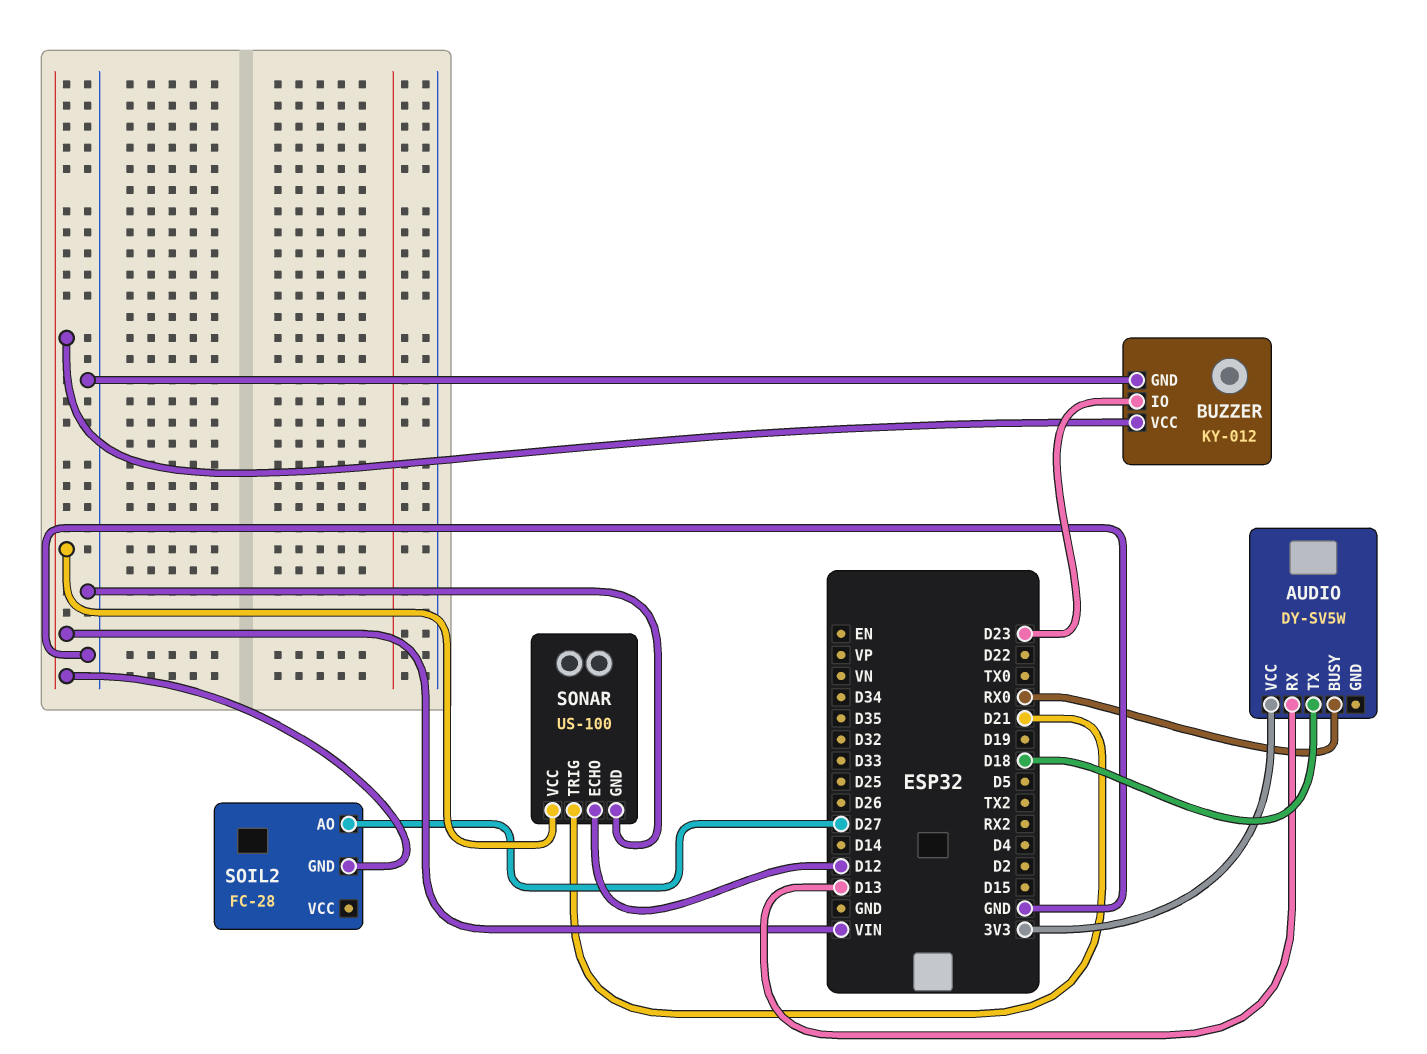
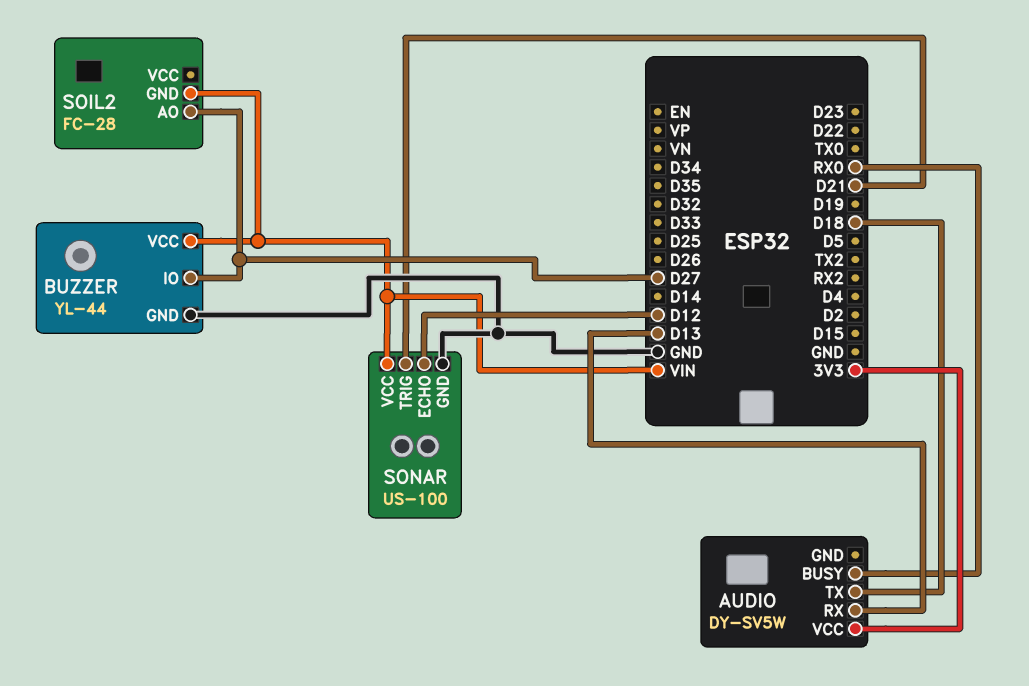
BUZZER: KY-012 -> YL-44
BUZZER pin IO: D23 -> D27

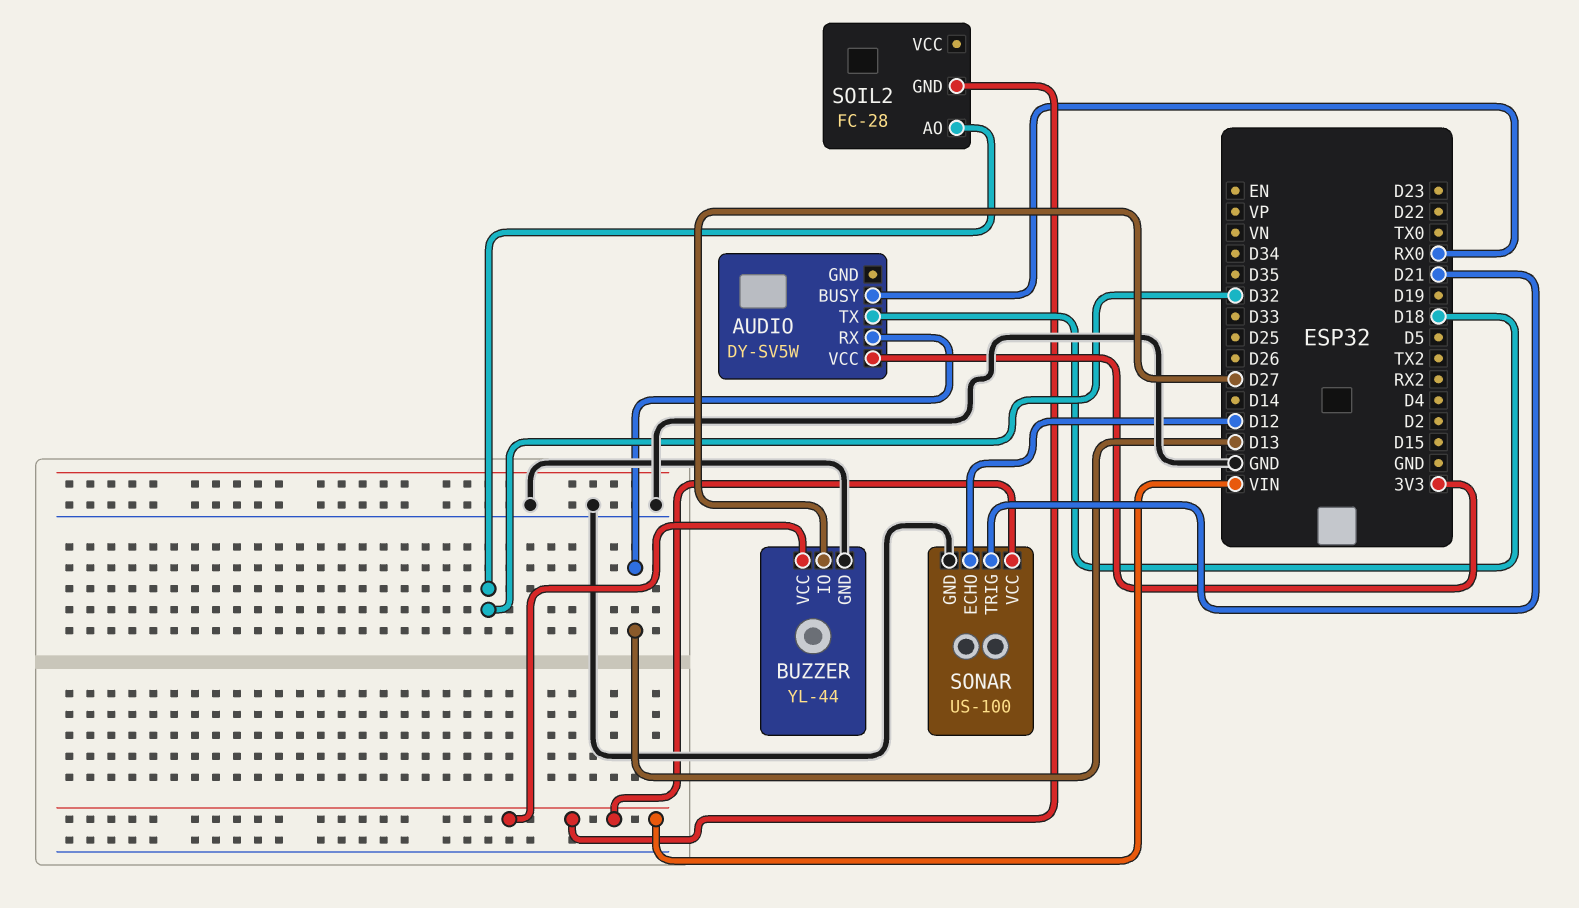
SOIL2 pin AO: D27 -> D32

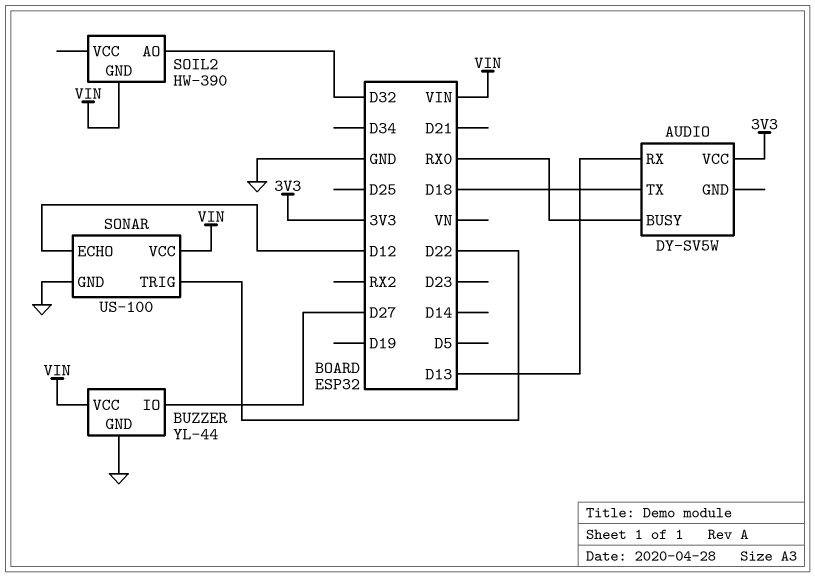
SOIL2: FC-28 -> HW-390
SONAR pin TRIG: D21 -> D22

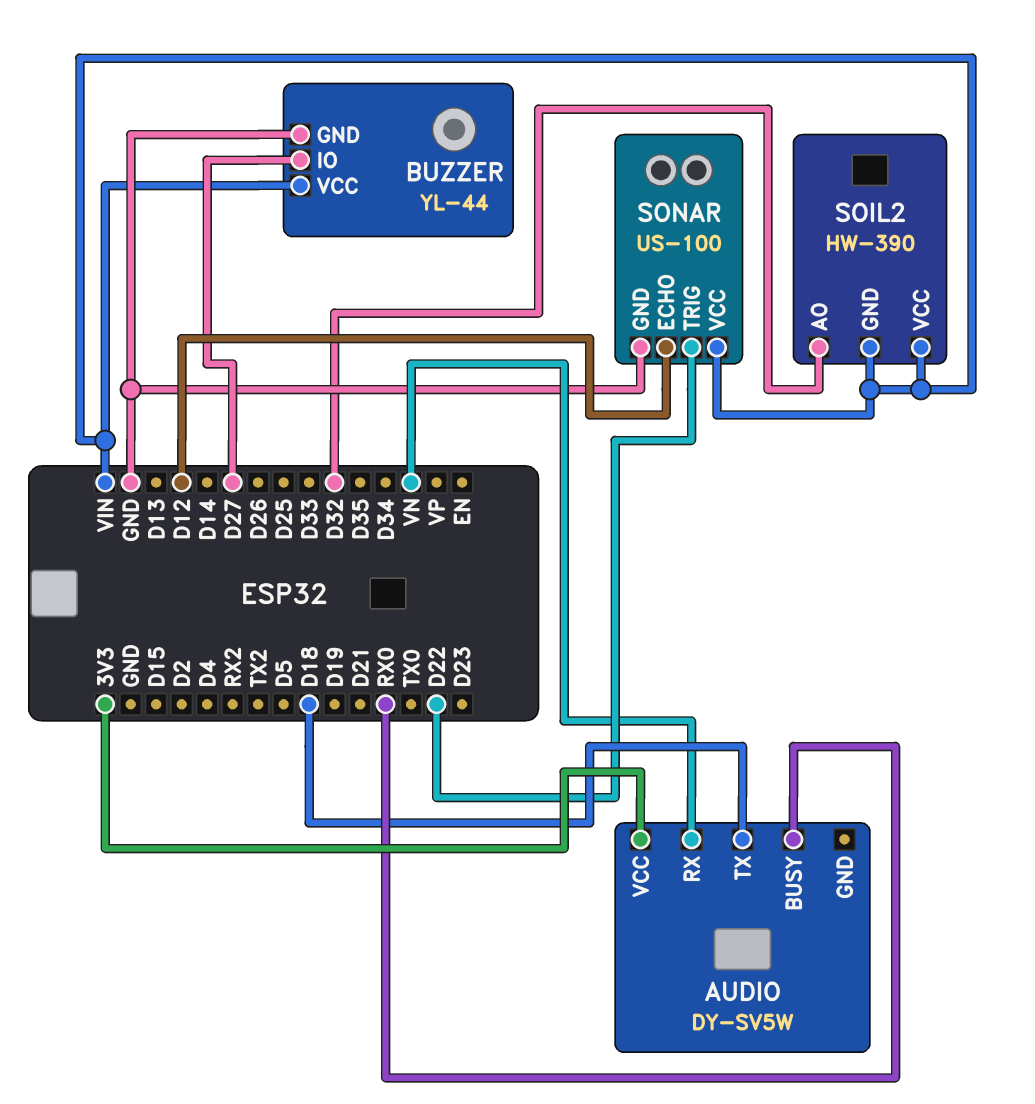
AUDIO pin RX: D13 -> VN
SOIL2 pin VCC: none -> VIN

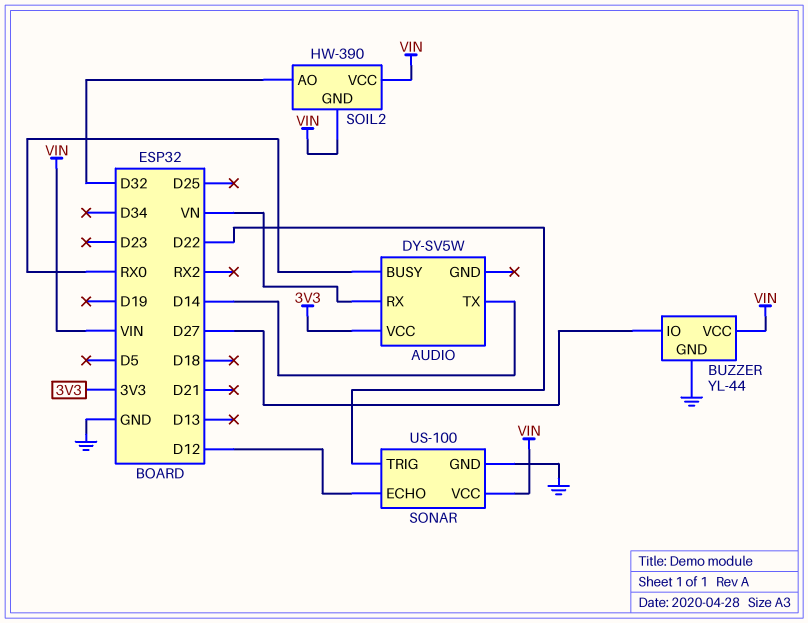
AUDIO pin TX: D18 -> D14

